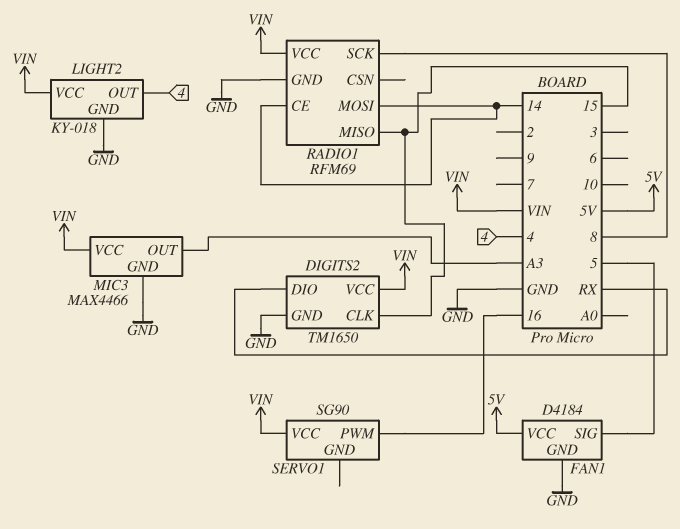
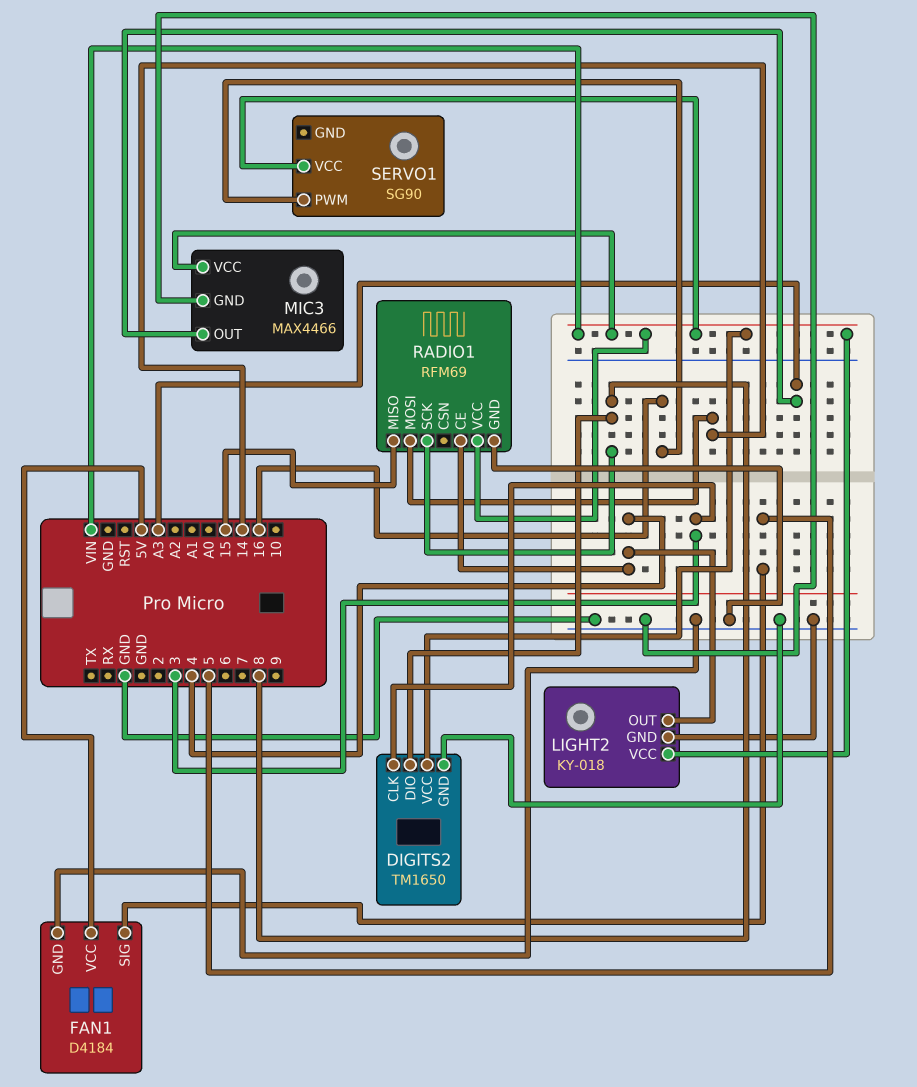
DIGITS2 pin CLK: 15 -> 3
DIGITS2 pin DIO: RX -> 8
RADIO1 pin CE: 14 -> 4

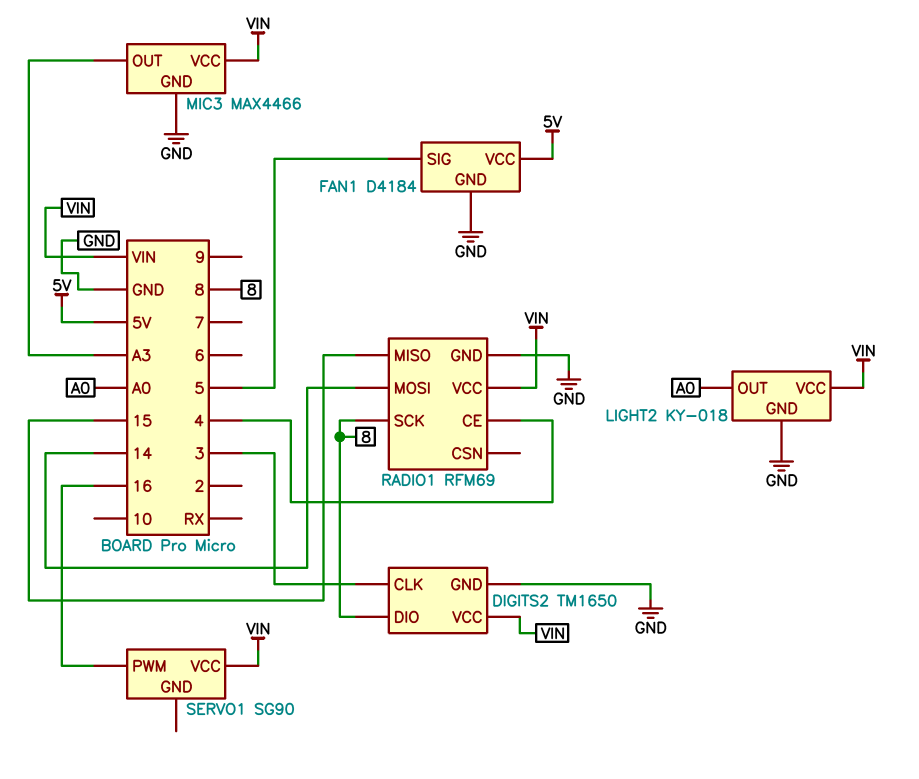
LIGHT2 pin OUT: 4 -> A0

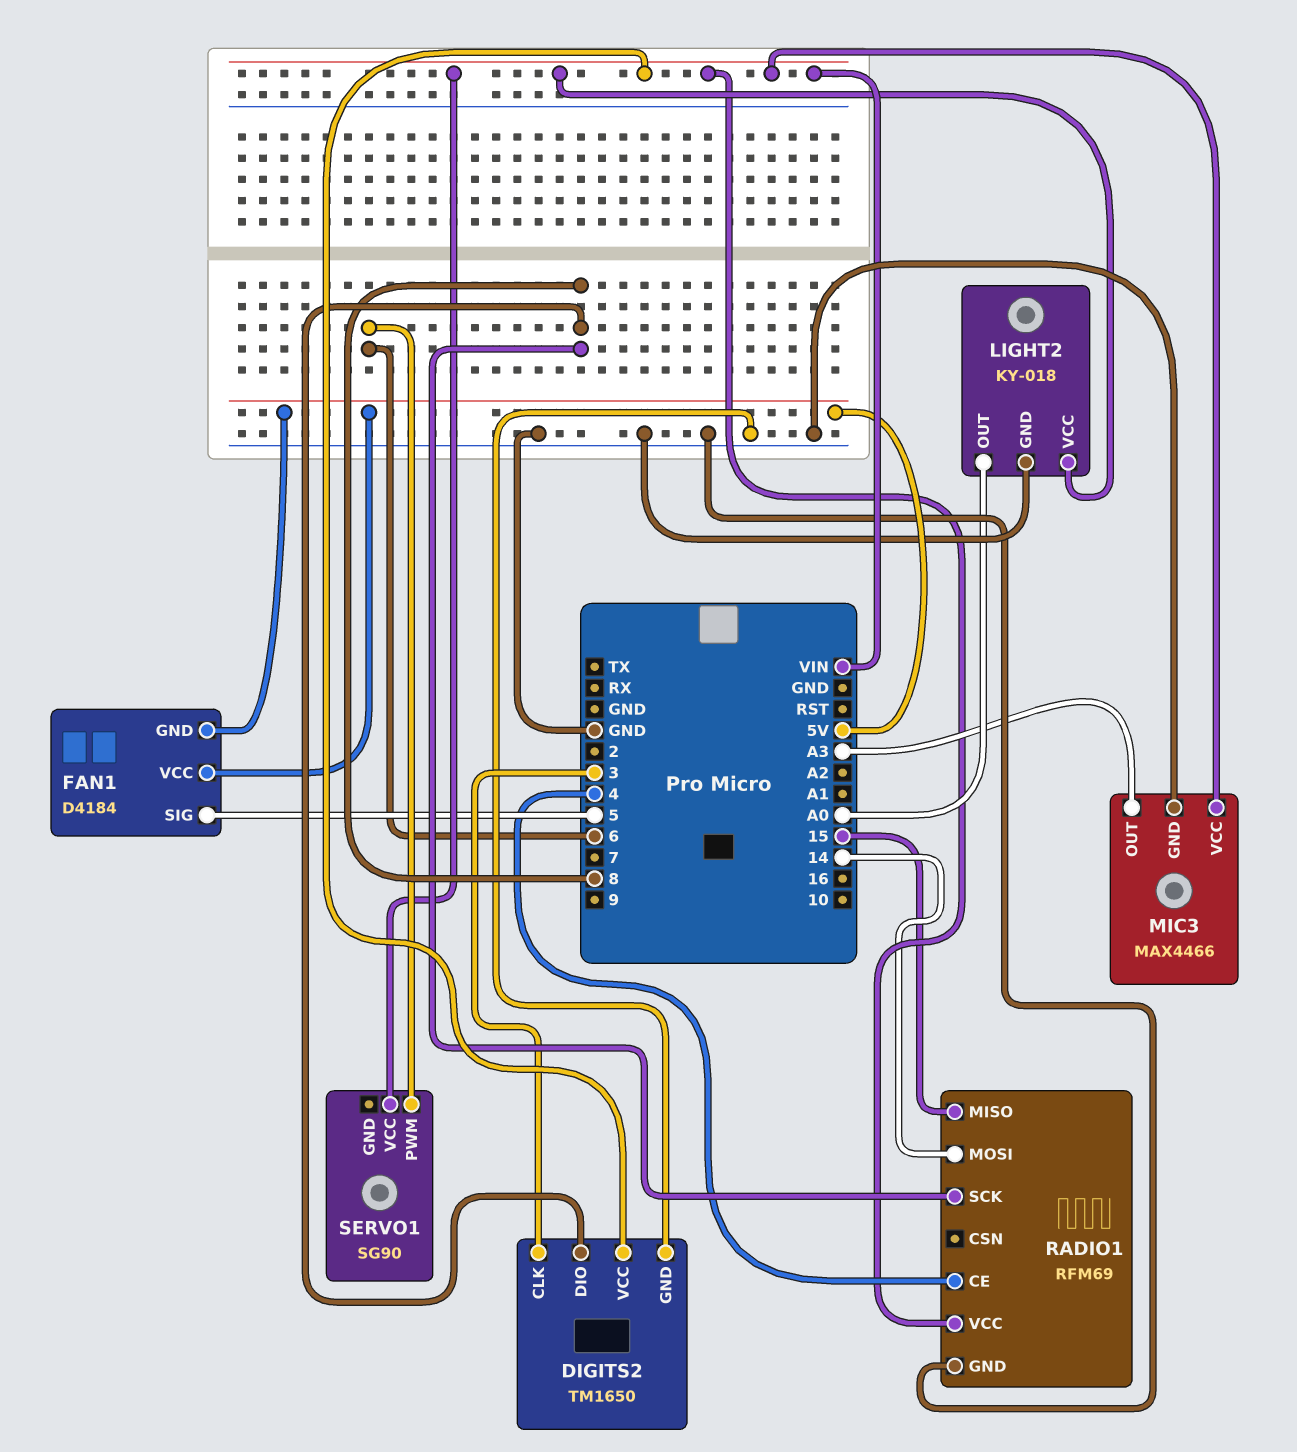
FAN1 pin GND: GND -> 5V
SERVO1 pin PWM: 16 -> 6

